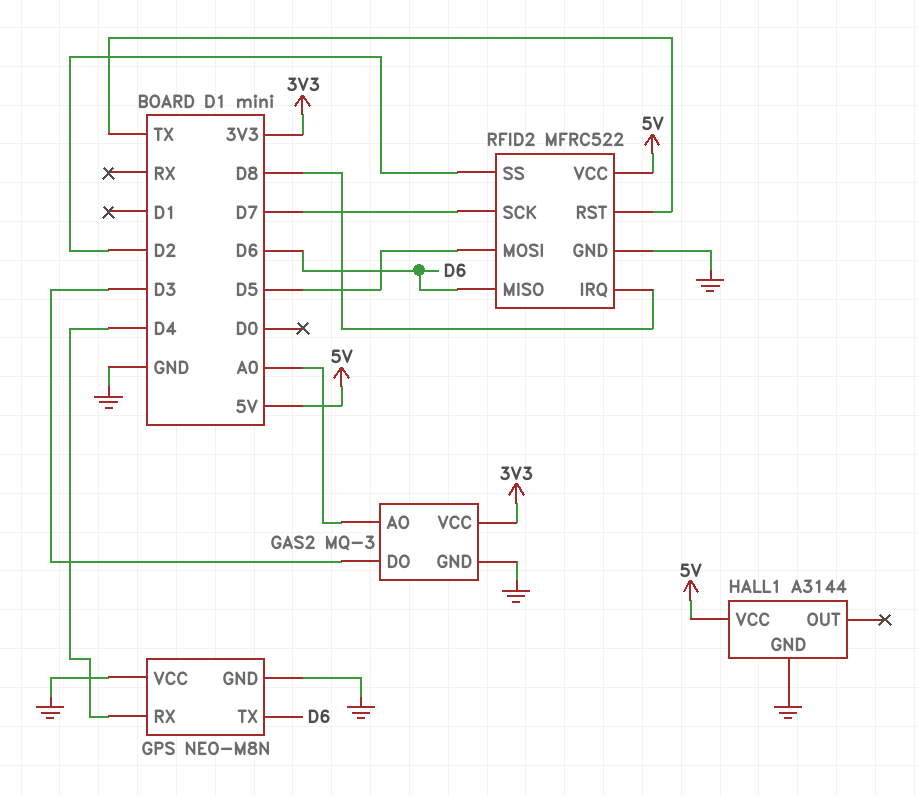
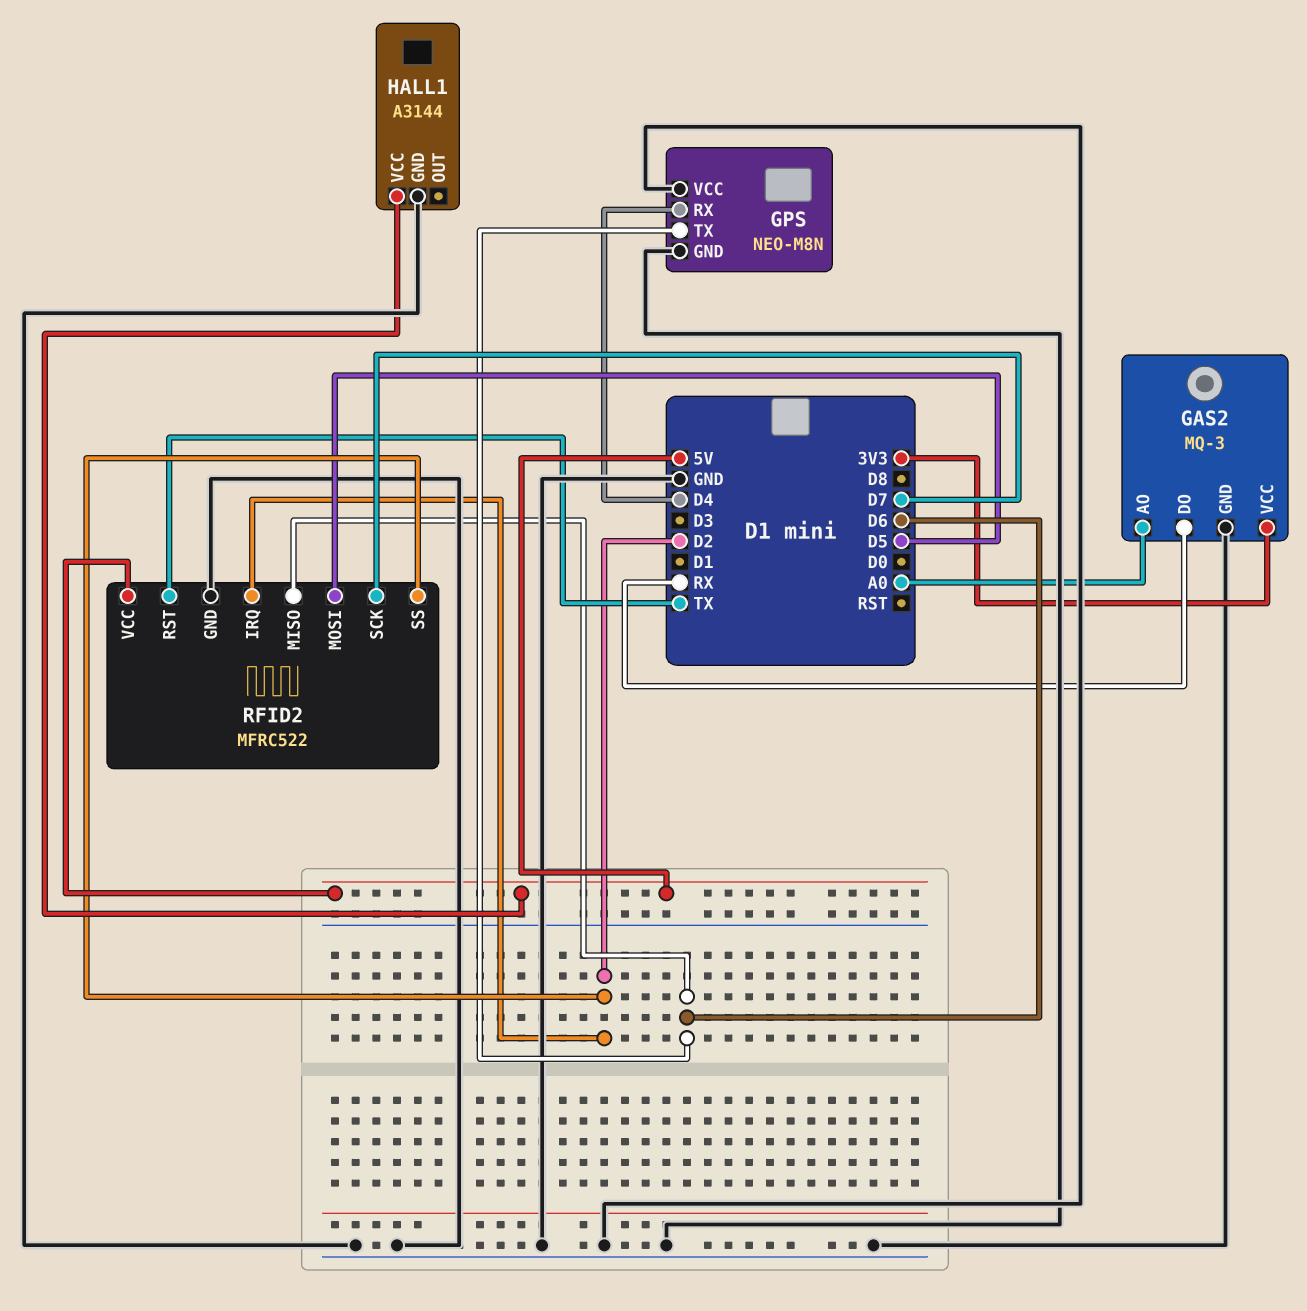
GAS2 pin DO: D3 -> RX
RFID2 pin IRQ: D8 -> D2

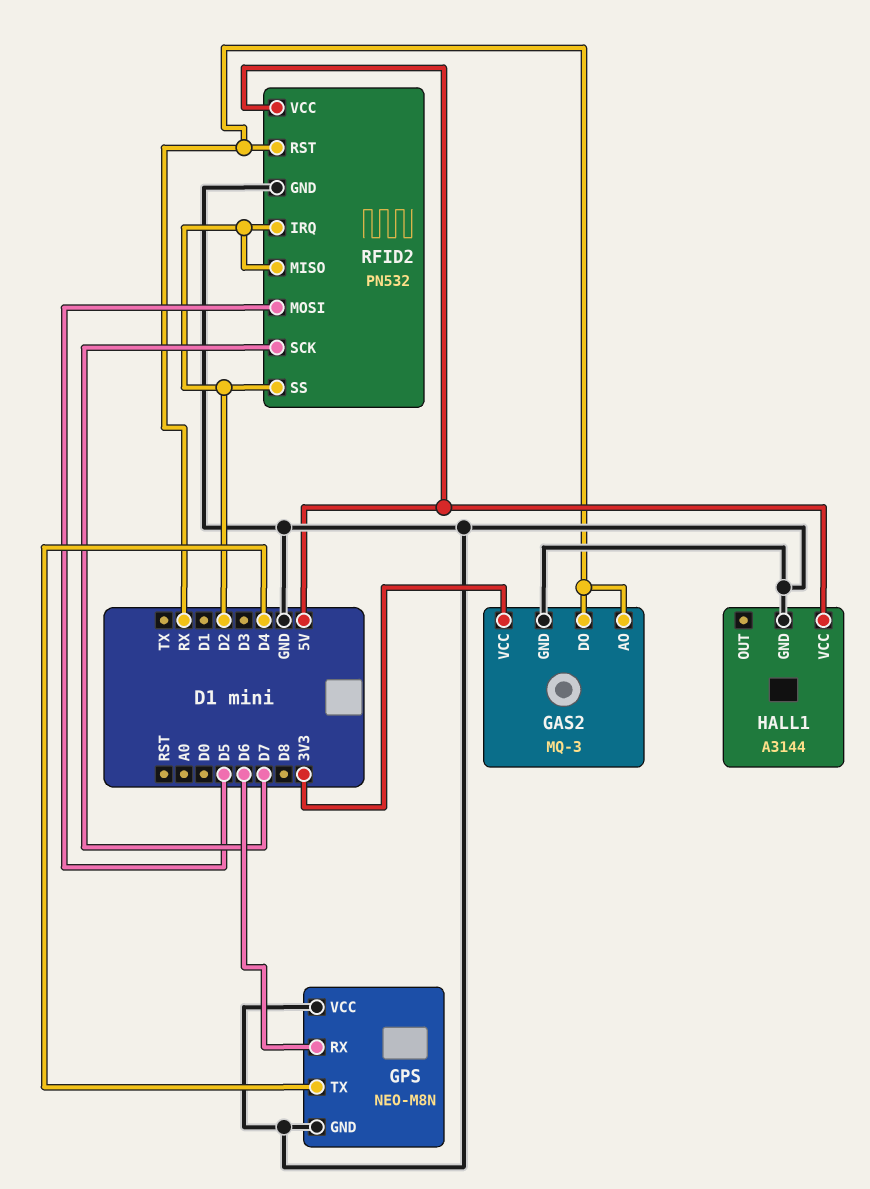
GAS2 pin AO: A0 -> RX
GPS pin RX: D4 -> D6
GPS pin TX: D6 -> D4
RFID2: MFRC522 -> PN532
RFID2 pin MISO: D6 -> D2
RFID2 pin RST: TX -> RX

